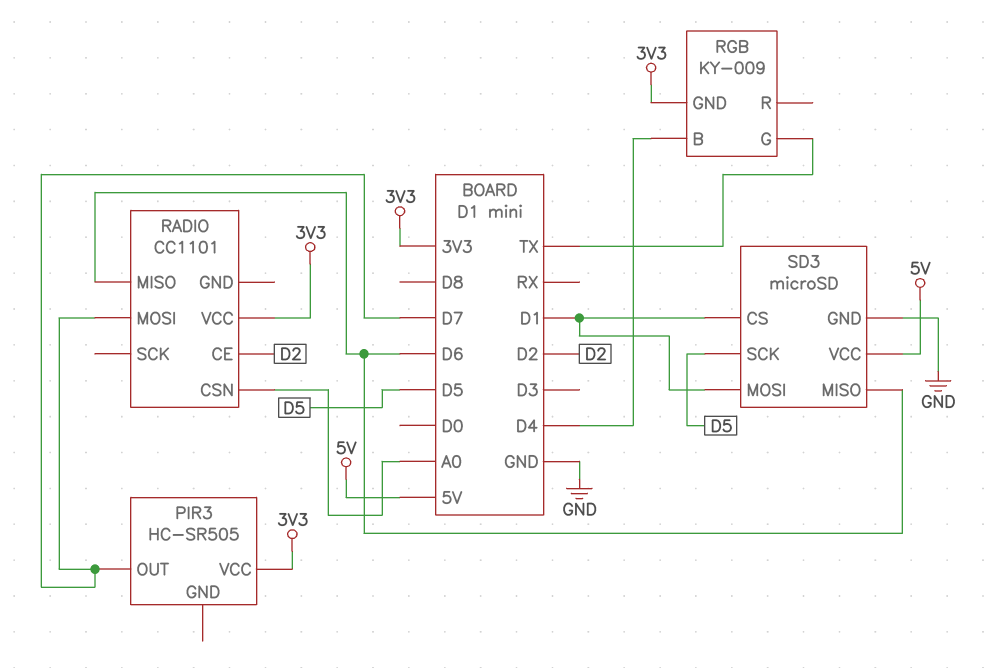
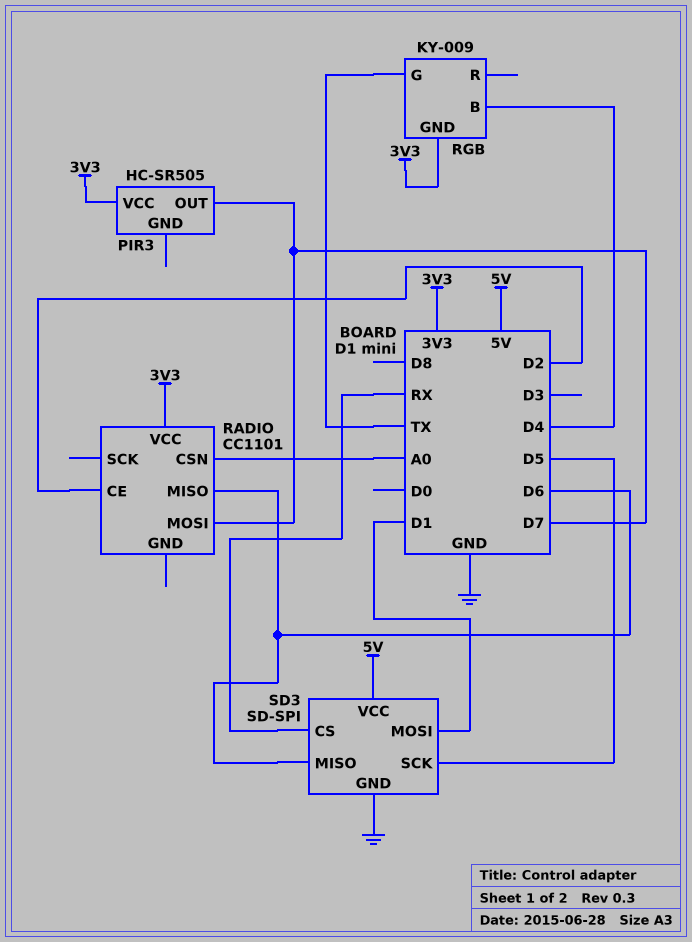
SD3: microSD -> SD-SPI
SD3 pin CS: D1 -> RX

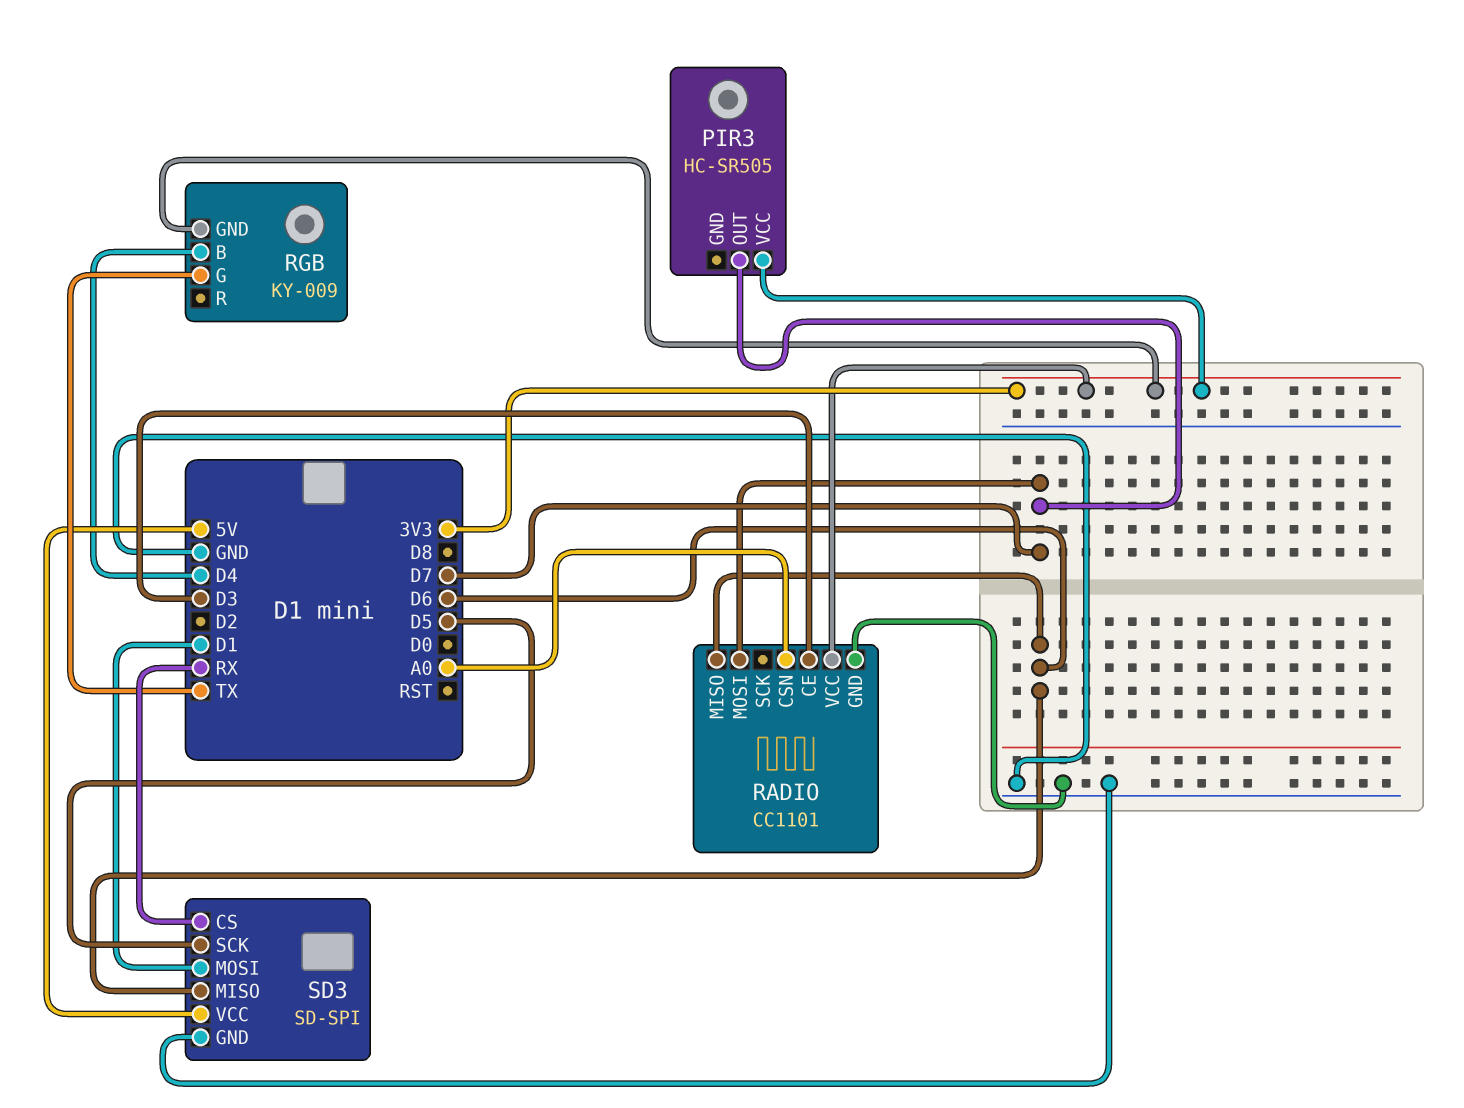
RADIO pin CE: D2 -> D3
RADIO pin GND: none -> GND

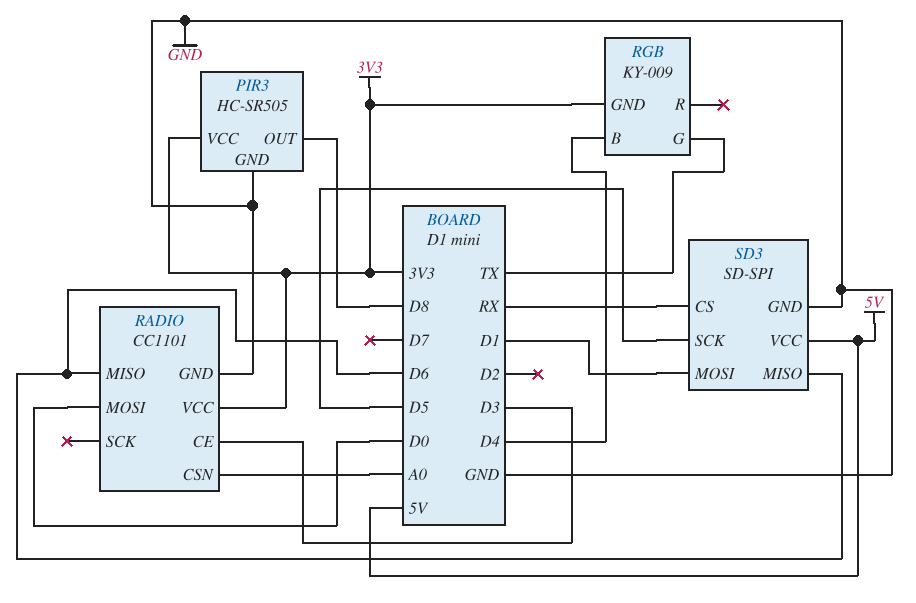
PIR3 pin GND: none -> GND
PIR3 pin OUT: D7 -> D8
RADIO pin MOSI: D7 -> D0

